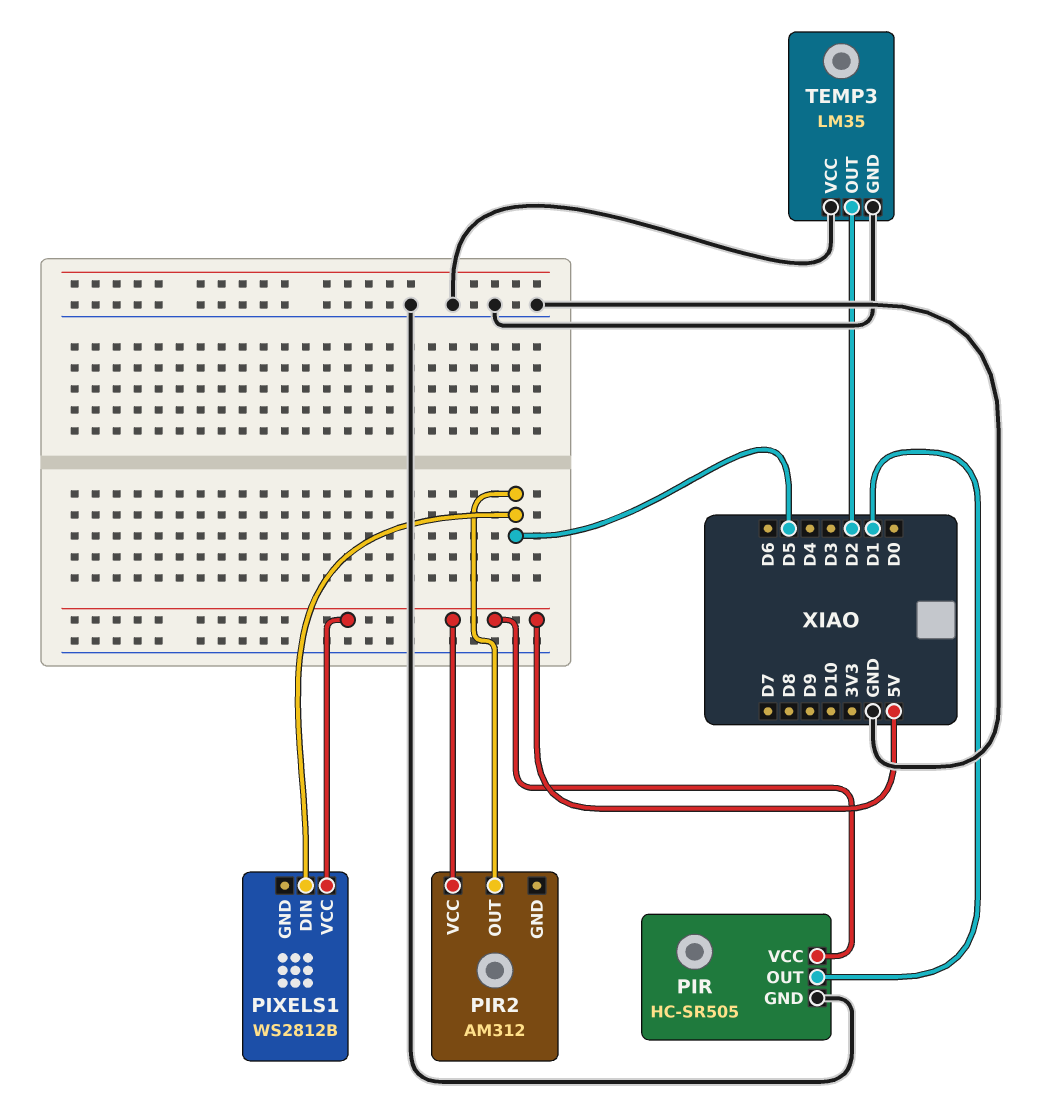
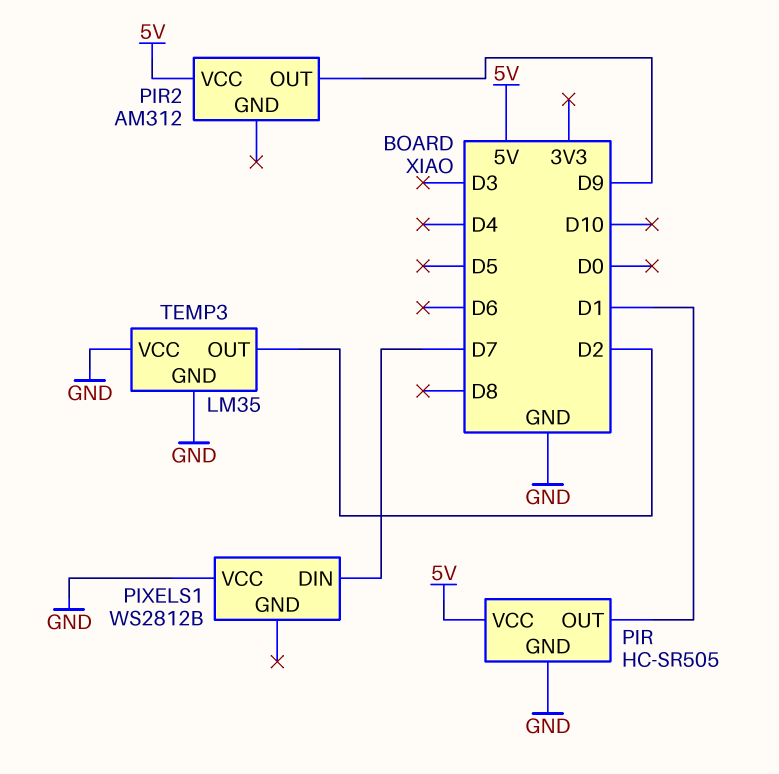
PIR2 pin OUT: D5 -> D9
PIXELS1 pin DIN: D5 -> D7
PIXELS1 pin VCC: 5V -> GND

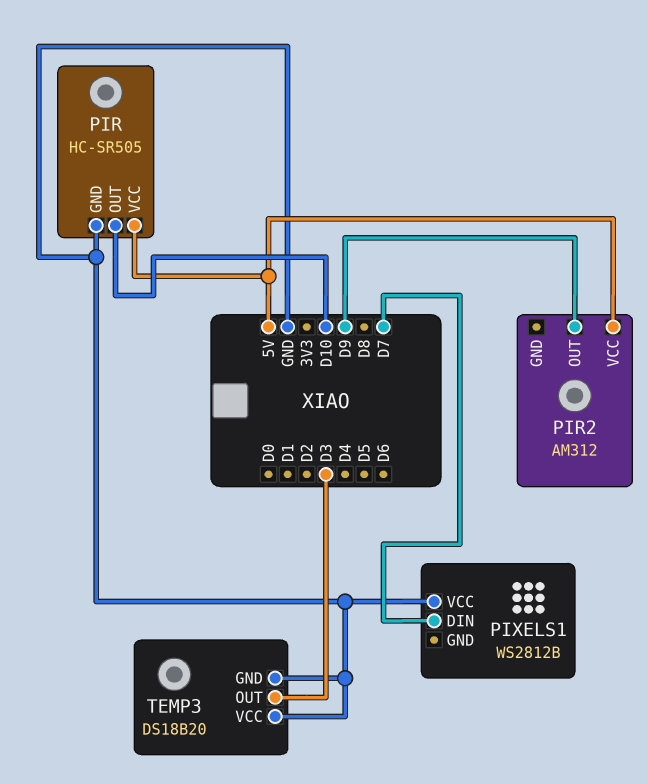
PIR pin OUT: D1 -> D10
TEMP3: LM35 -> DS18B20
TEMP3 pin OUT: D2 -> D3

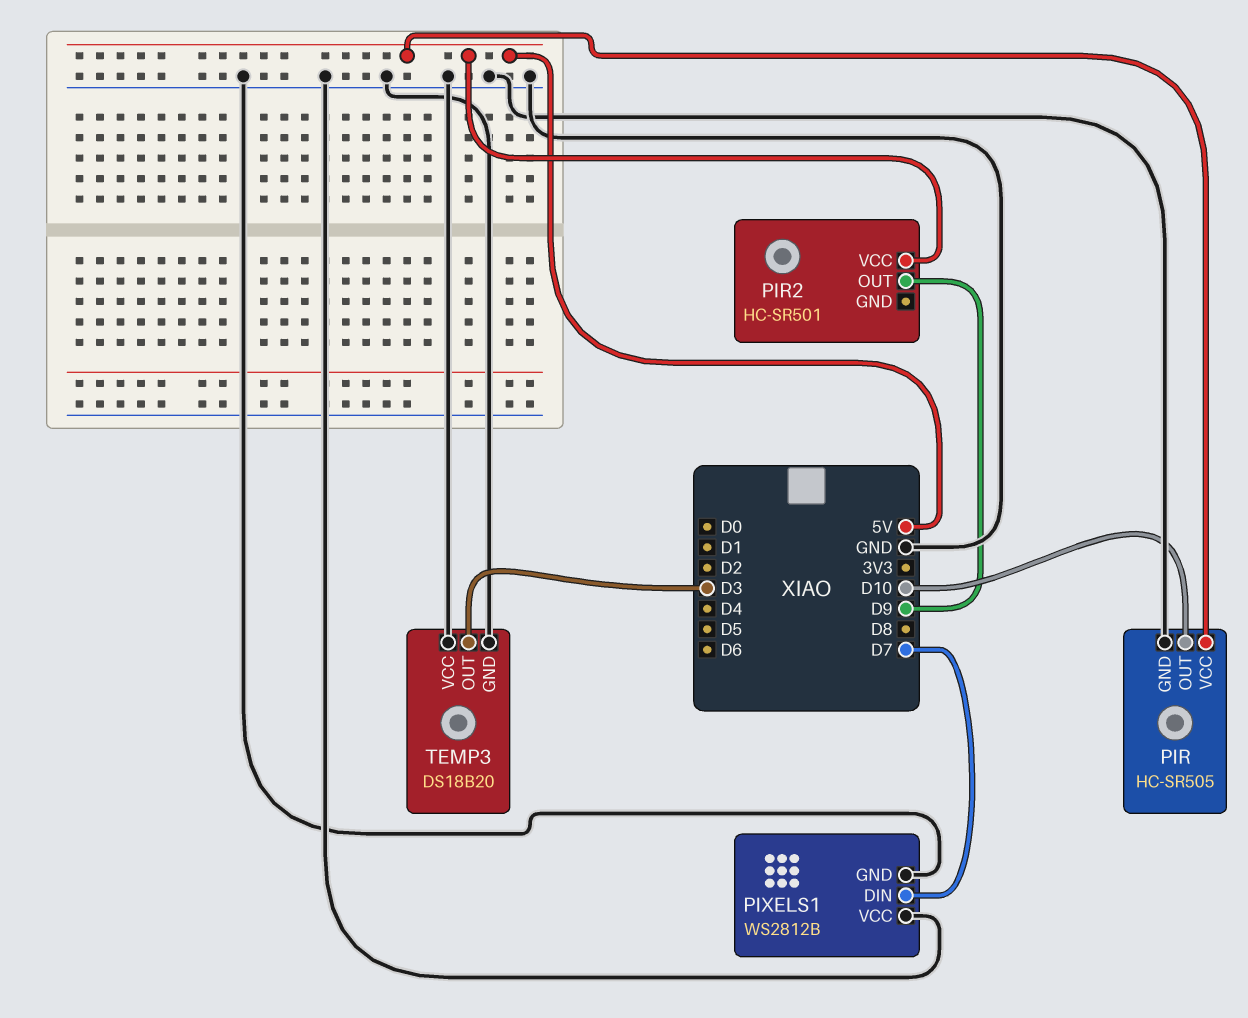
PIR2: AM312 -> HC-SR501
PIXELS1 pin GND: none -> GND

